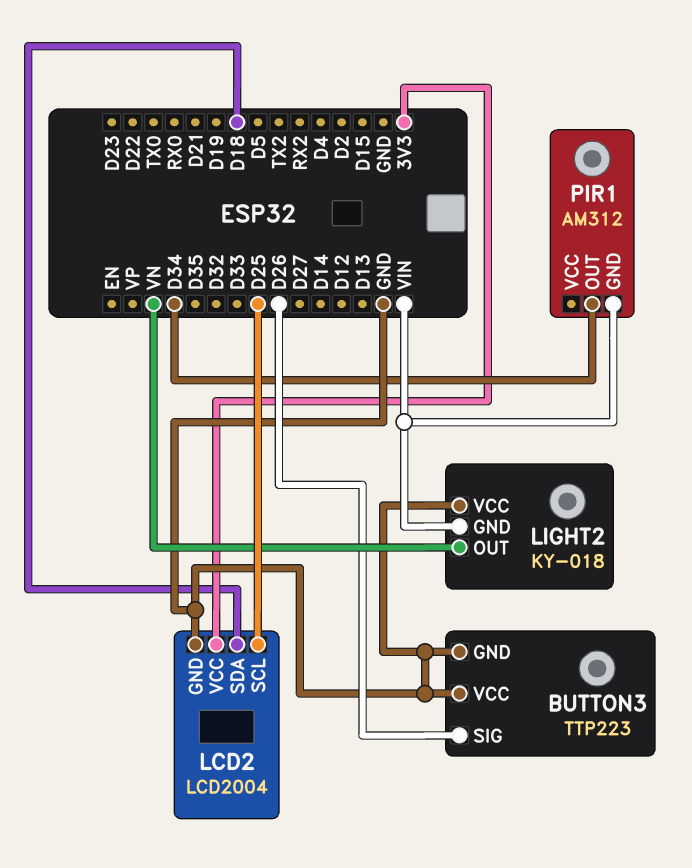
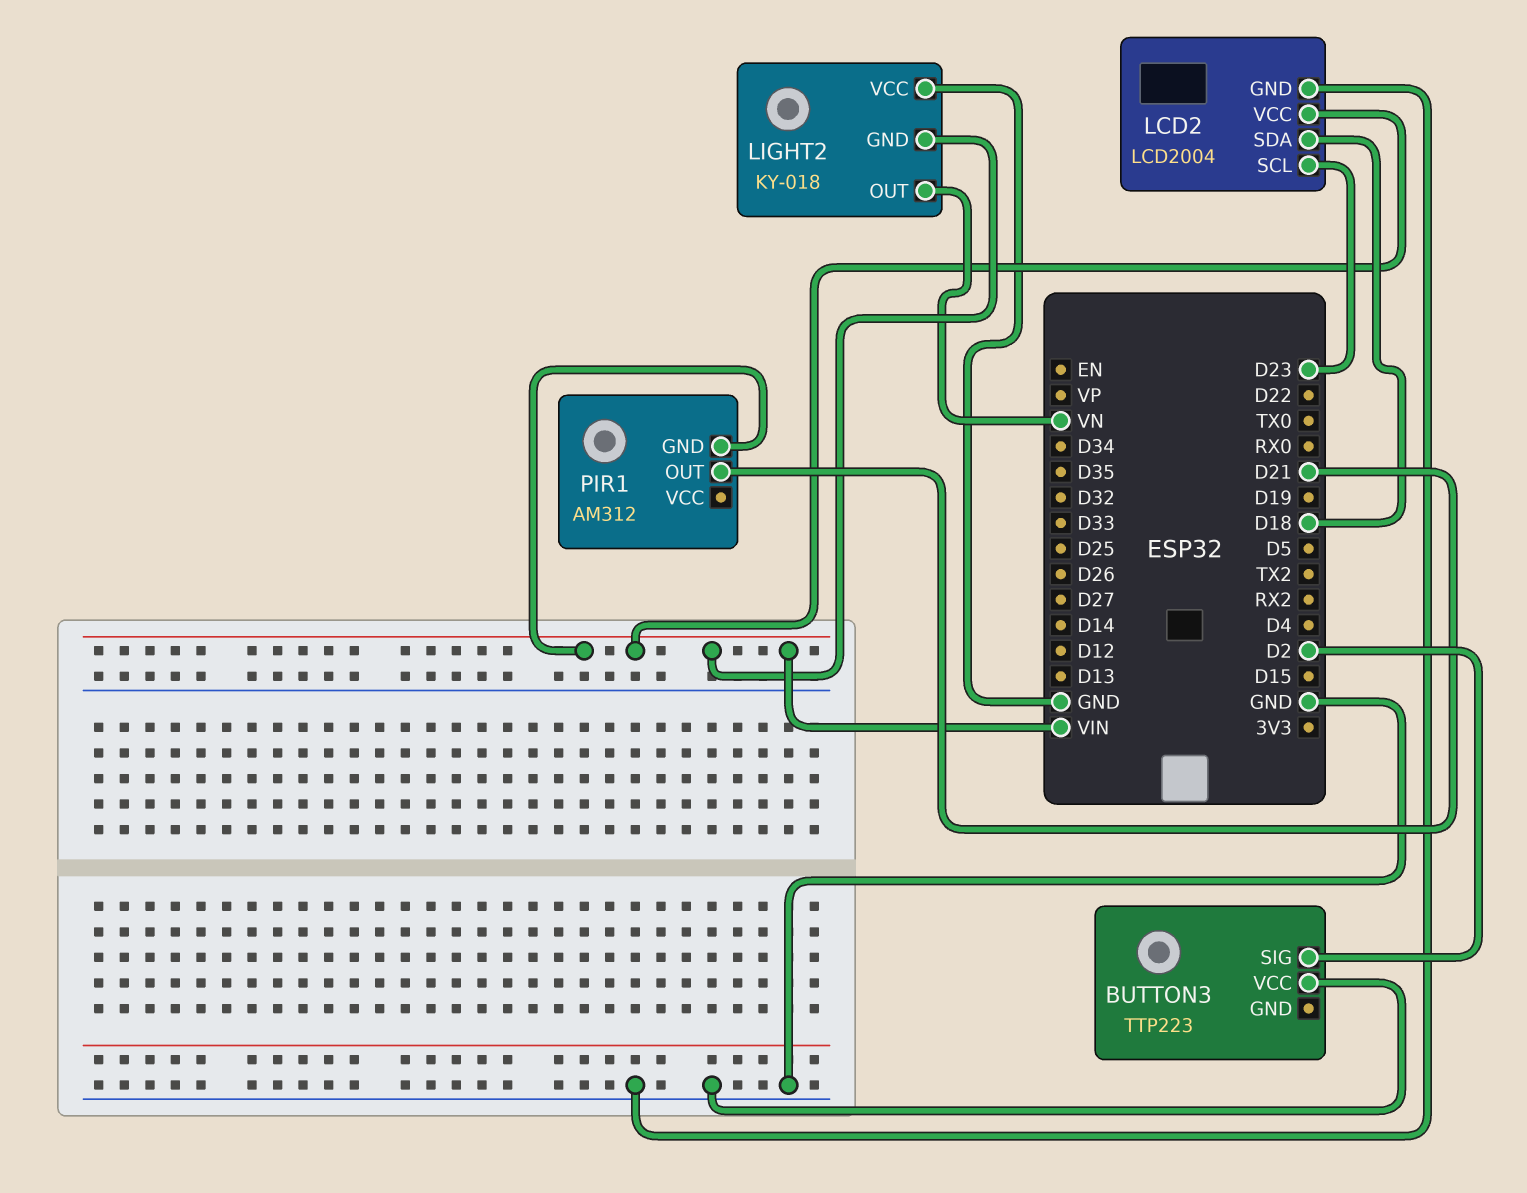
BUTTON3 pin GND: GND -> none
BUTTON3 pin SIG: D26 -> D2
LCD2 pin SCL: D25 -> D23
LCD2 pin VCC: 3V3 -> VIN
PIR1 pin OUT: D34 -> D21

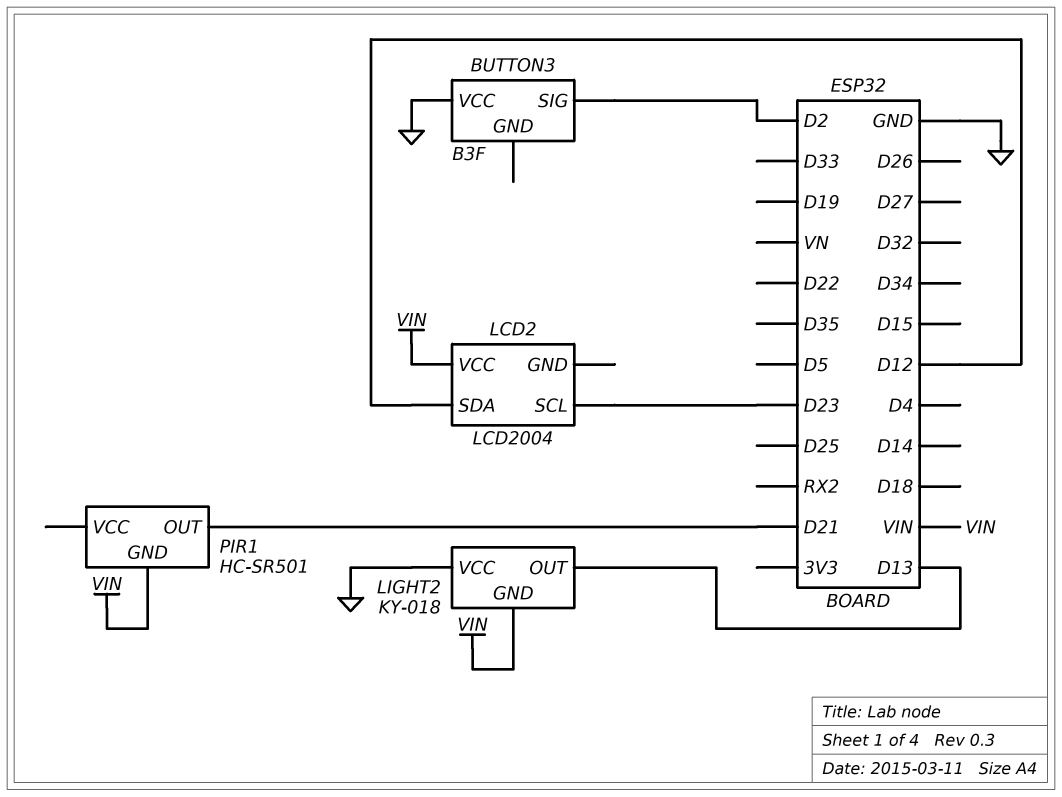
BUTTON3: TTP223 -> B3F
LCD2 pin GND: GND -> none
LCD2 pin SDA: D18 -> D12
LIGHT2 pin OUT: VN -> D13
PIR1: AM312 -> HC-SR501

